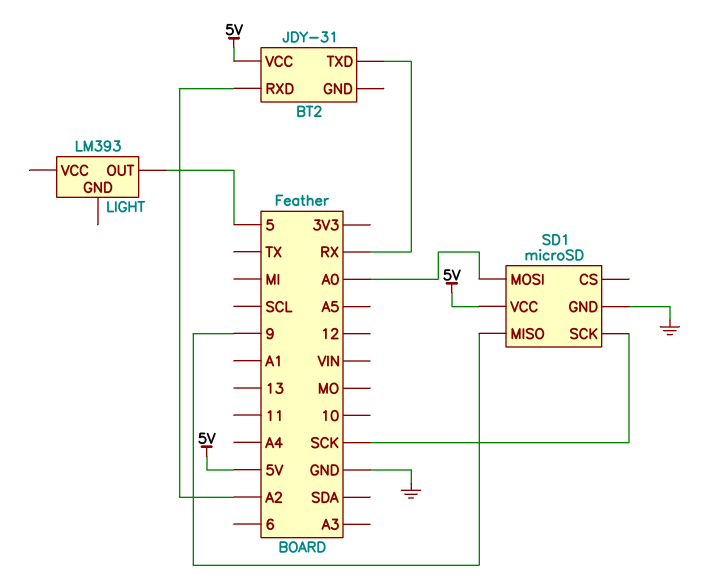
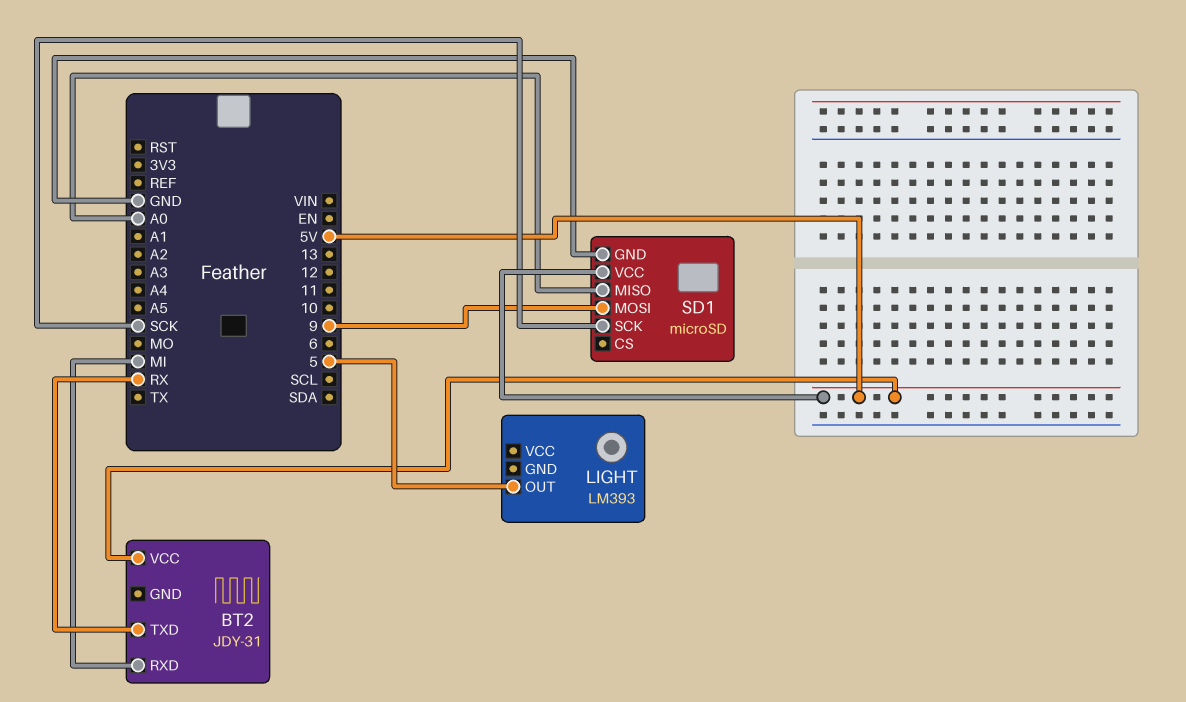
BT2 pin RXD: A2 -> MI
SD1 pin MISO: 9 -> A0
SD1 pin MOSI: A0 -> 9

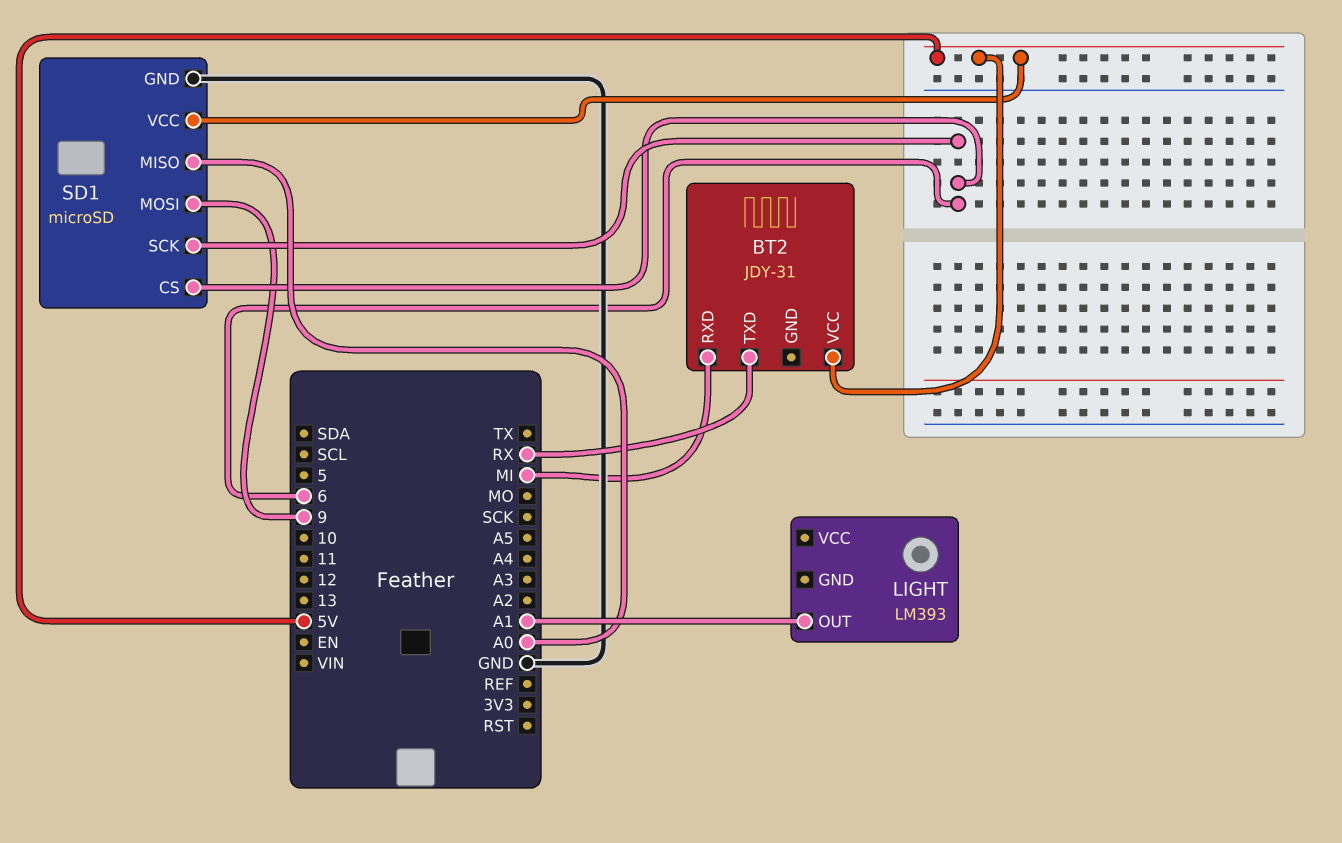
LIGHT pin OUT: 5 -> A1
SD1 pin CS: none -> 6
SD1 pin SCK: SCK -> 6

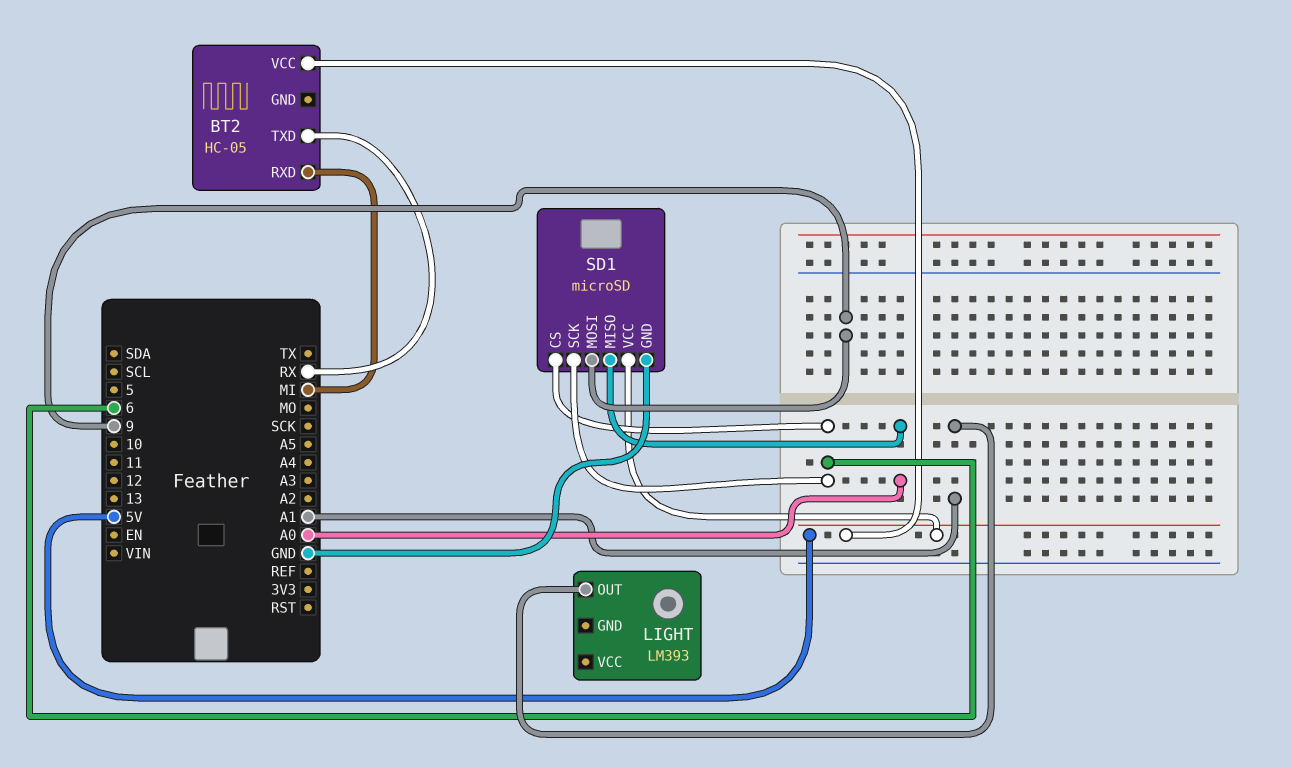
BT2: JDY-31 -> HC-05

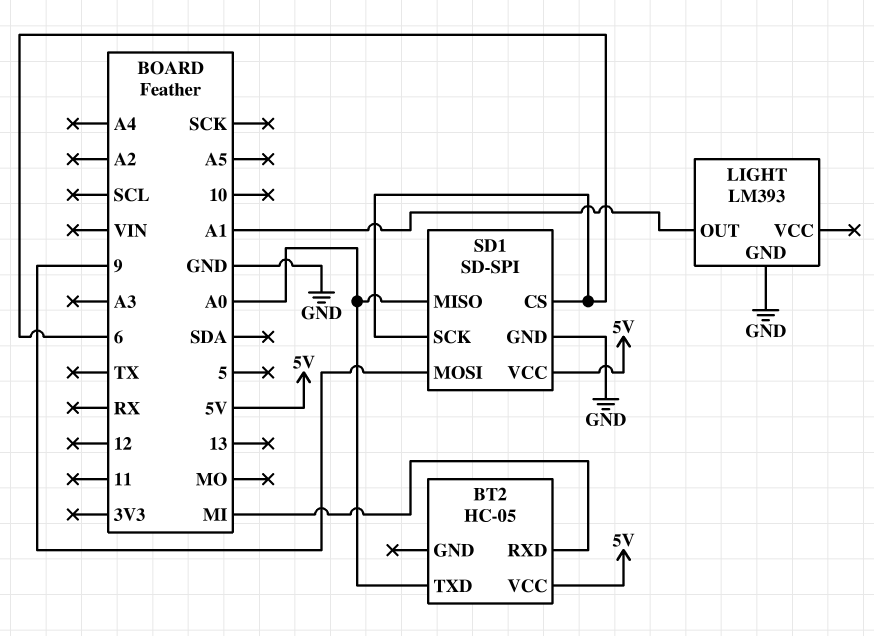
BT2 pin TXD: RX -> A0
LIGHT pin GND: none -> GND
SD1: microSD -> SD-SPI

